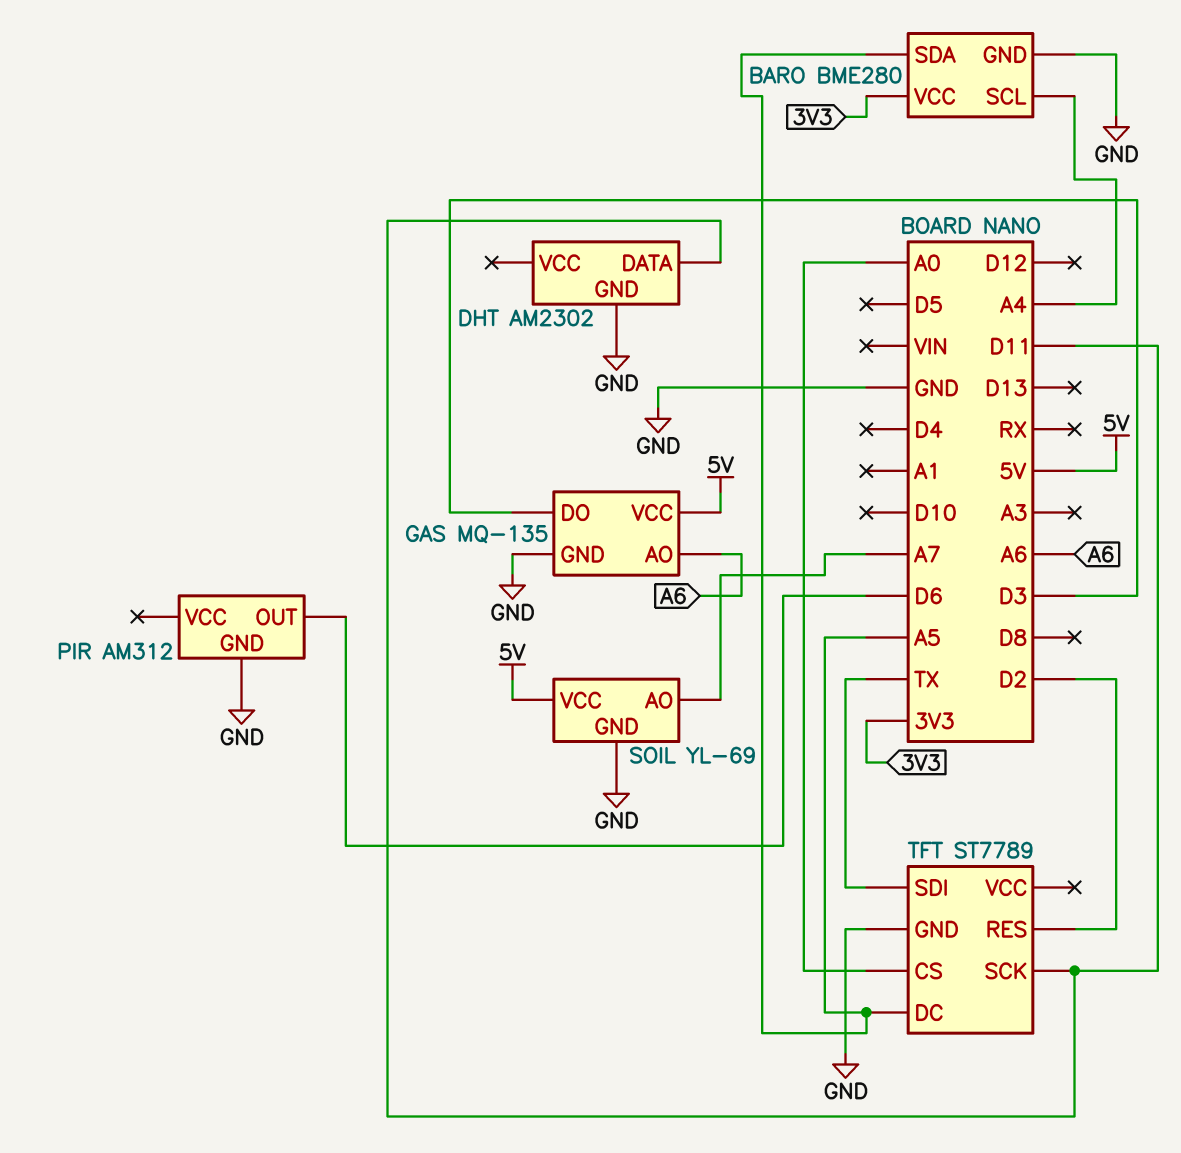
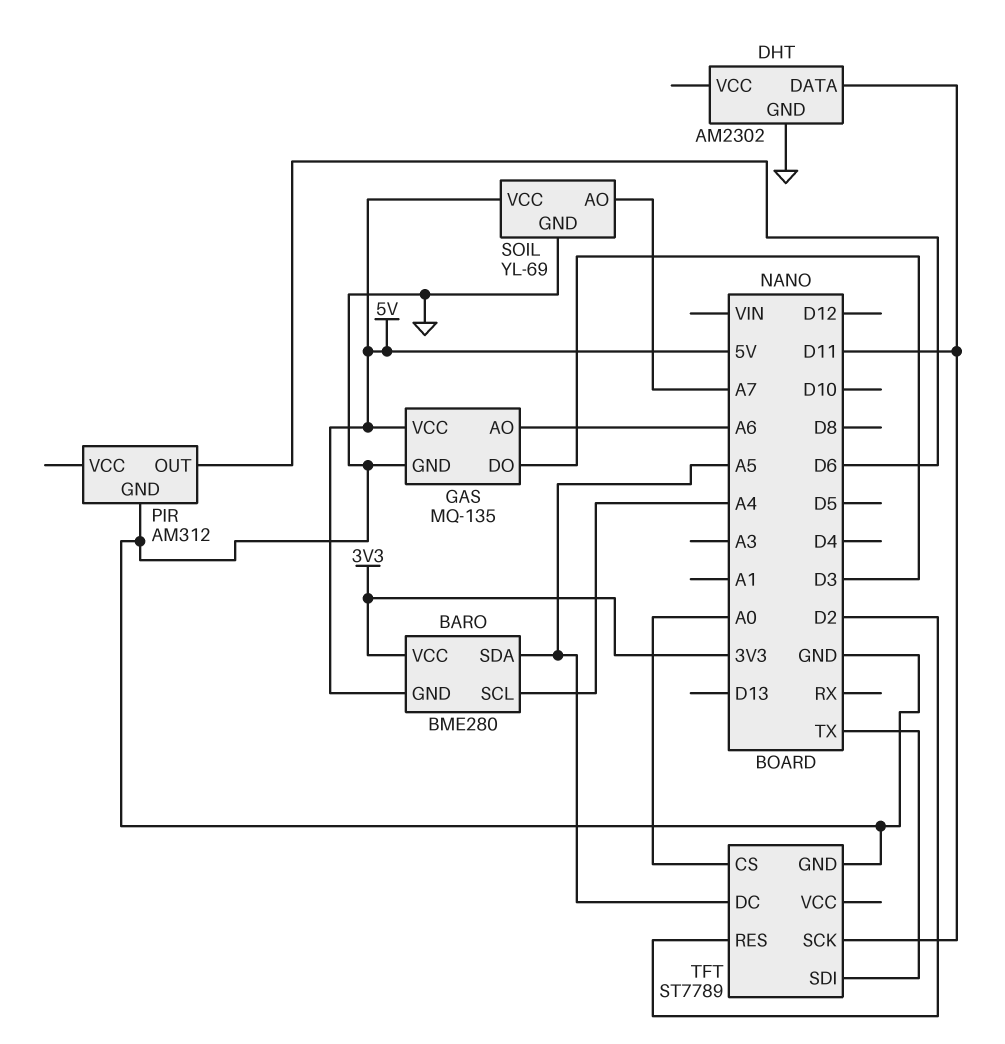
BARO pin GND: GND -> 5V

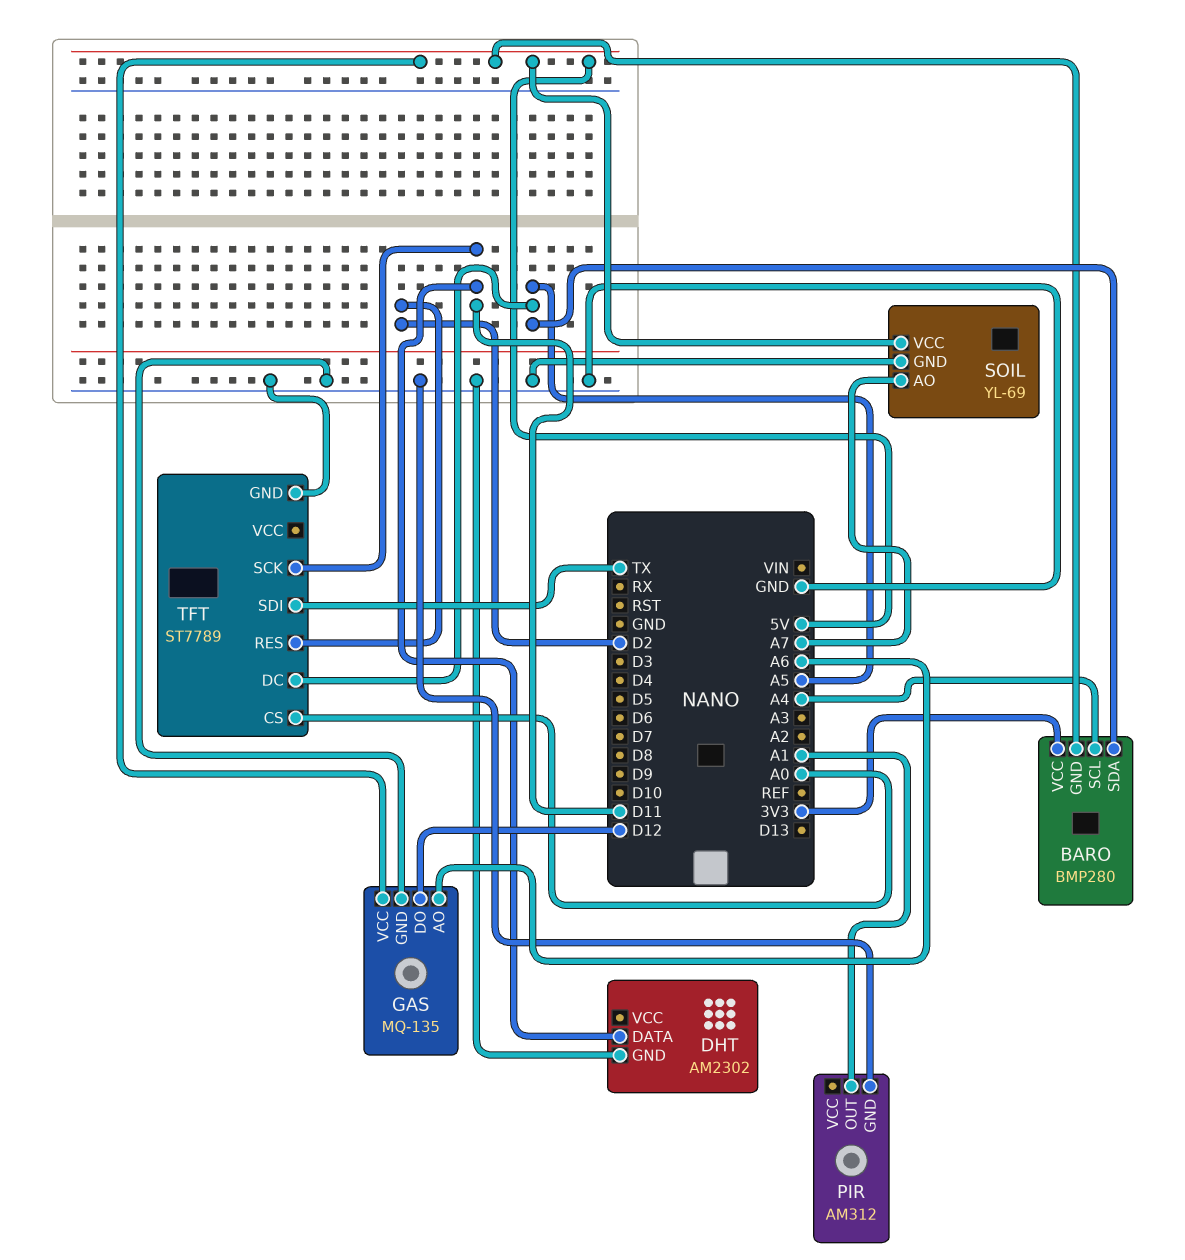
BARO: BME280 -> BMP280
GAS pin DO: D3 -> D12
PIR pin OUT: D6 -> A1

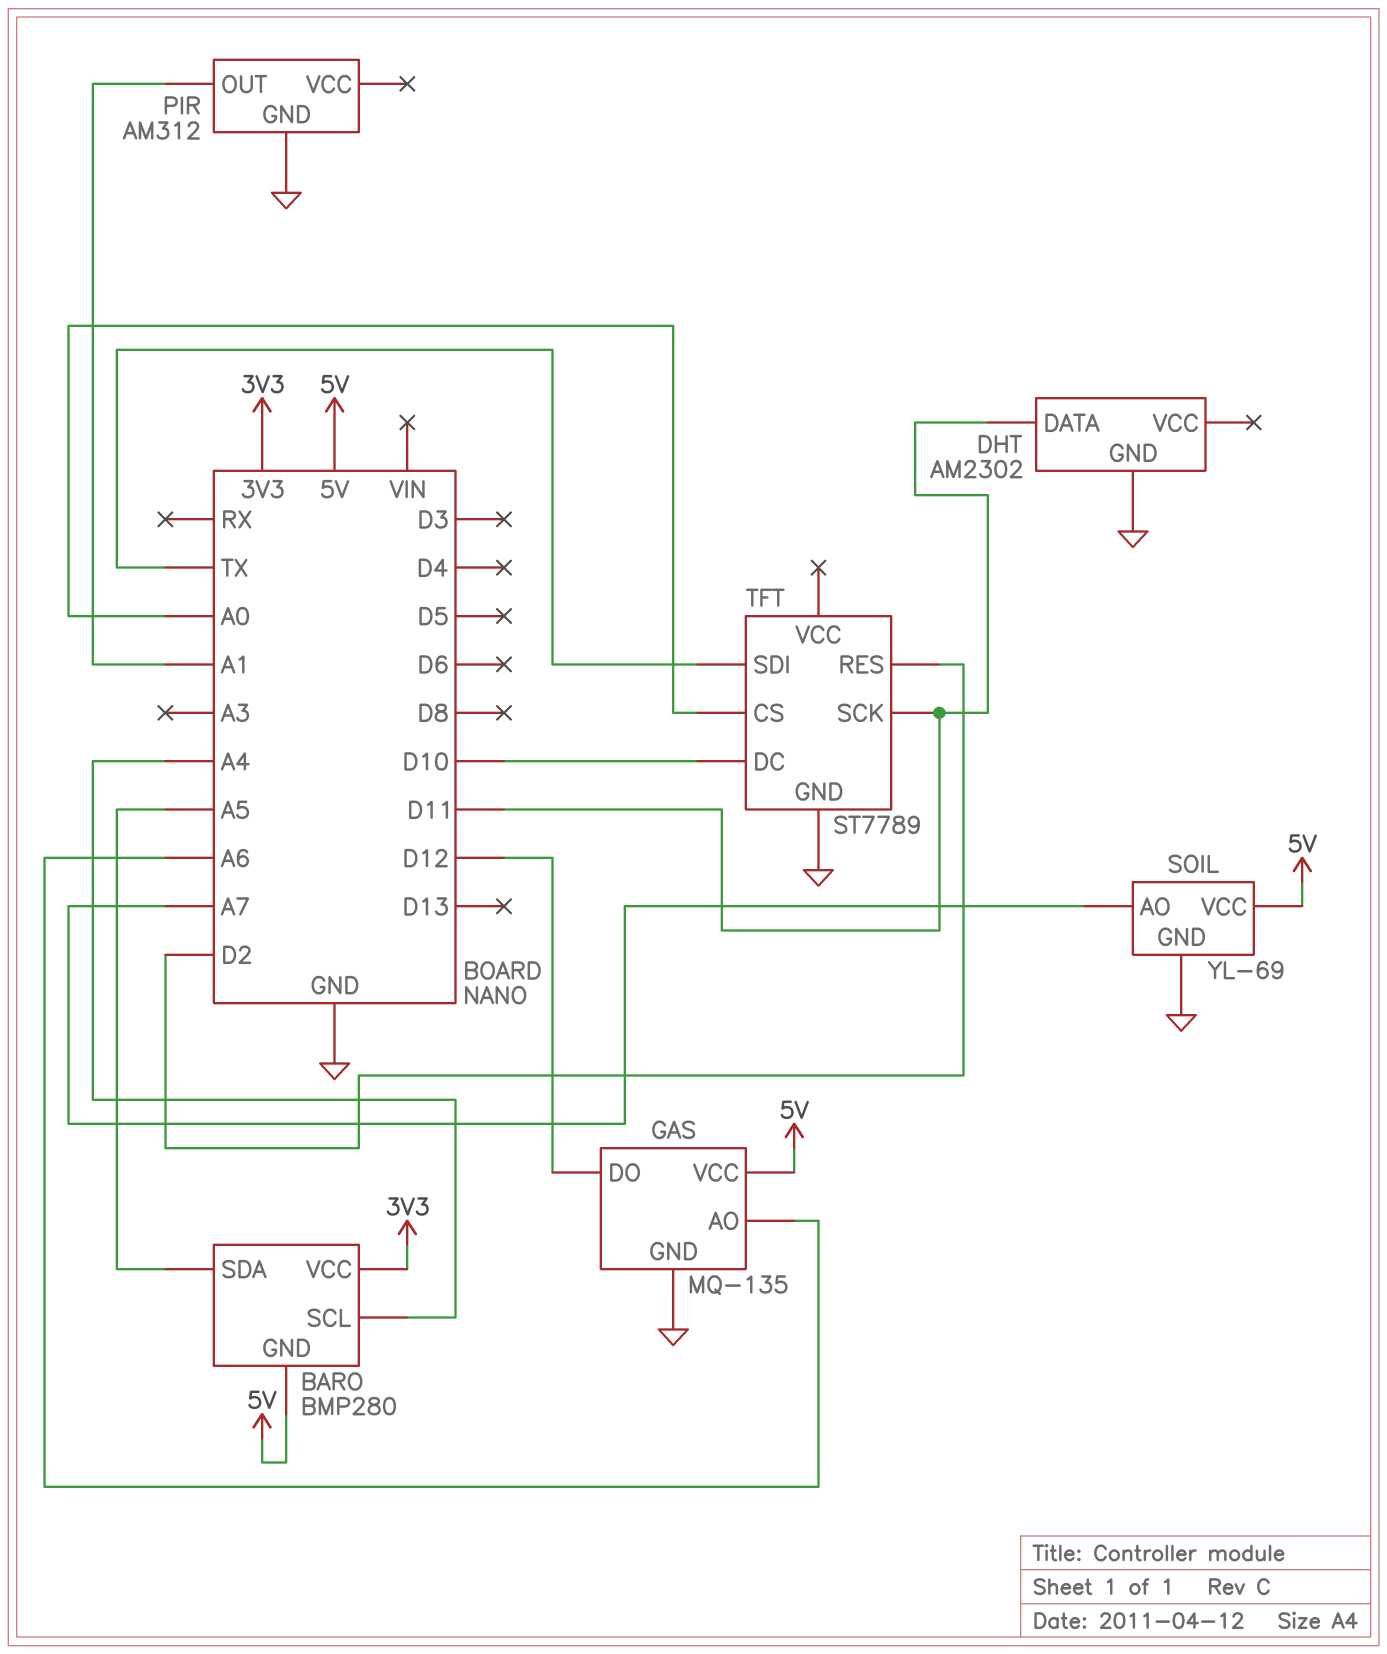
TFT pin DC: A5 -> D10

